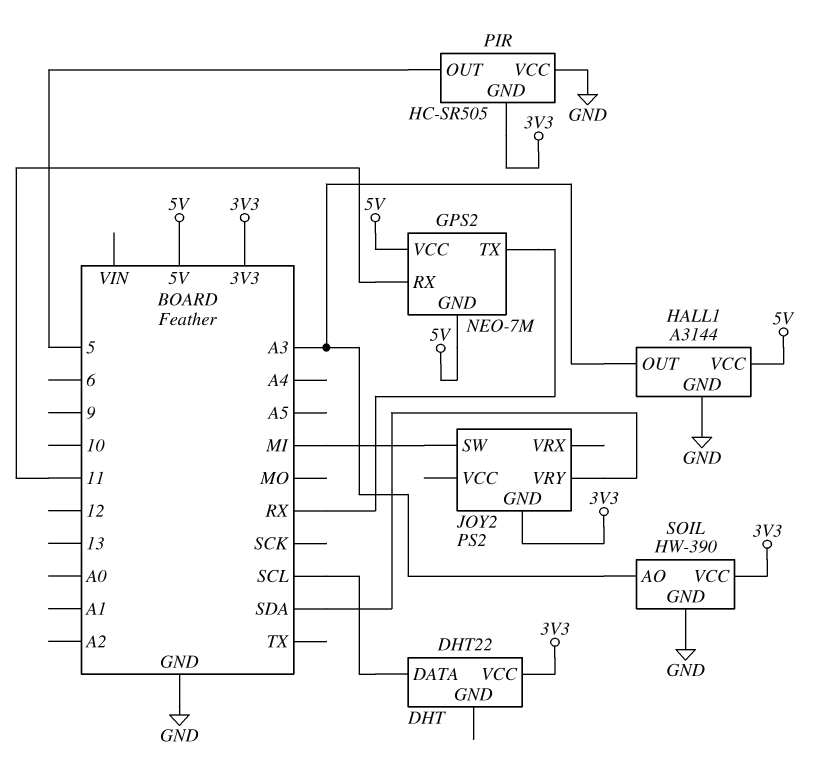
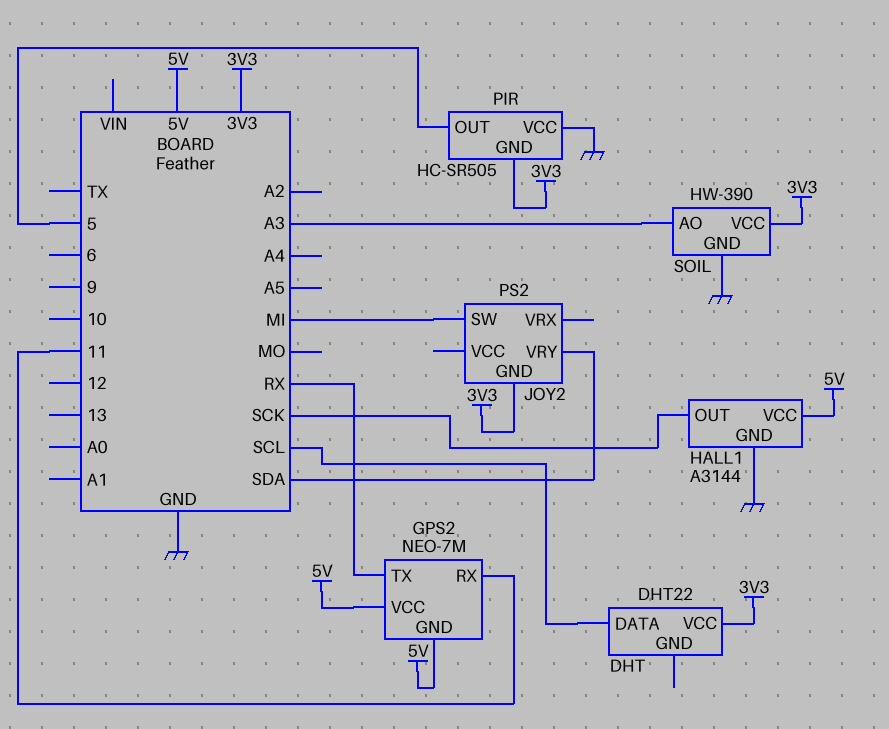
HALL1 pin OUT: A3 -> SCK

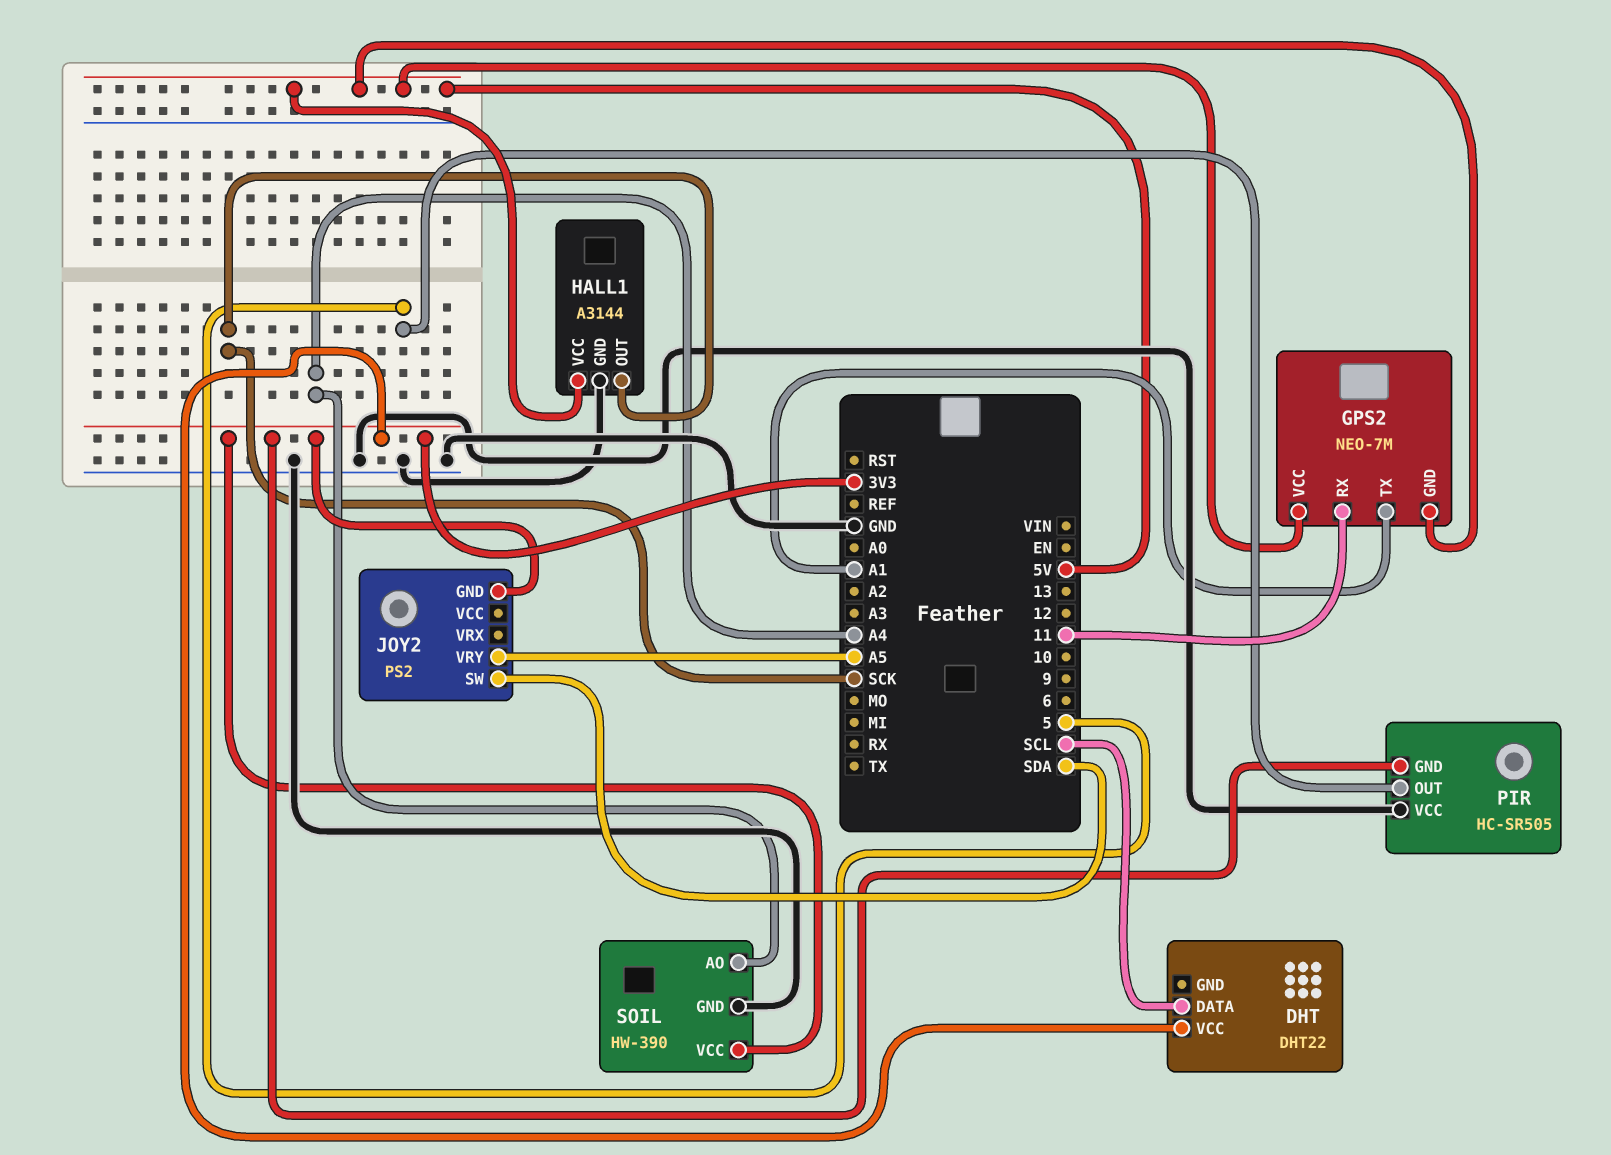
GPS2 pin TX: RX -> A1
JOY2 pin SW: MI -> SDA
JOY2 pin VRY: SDA -> A5
SOIL pin AO: A3 -> A4

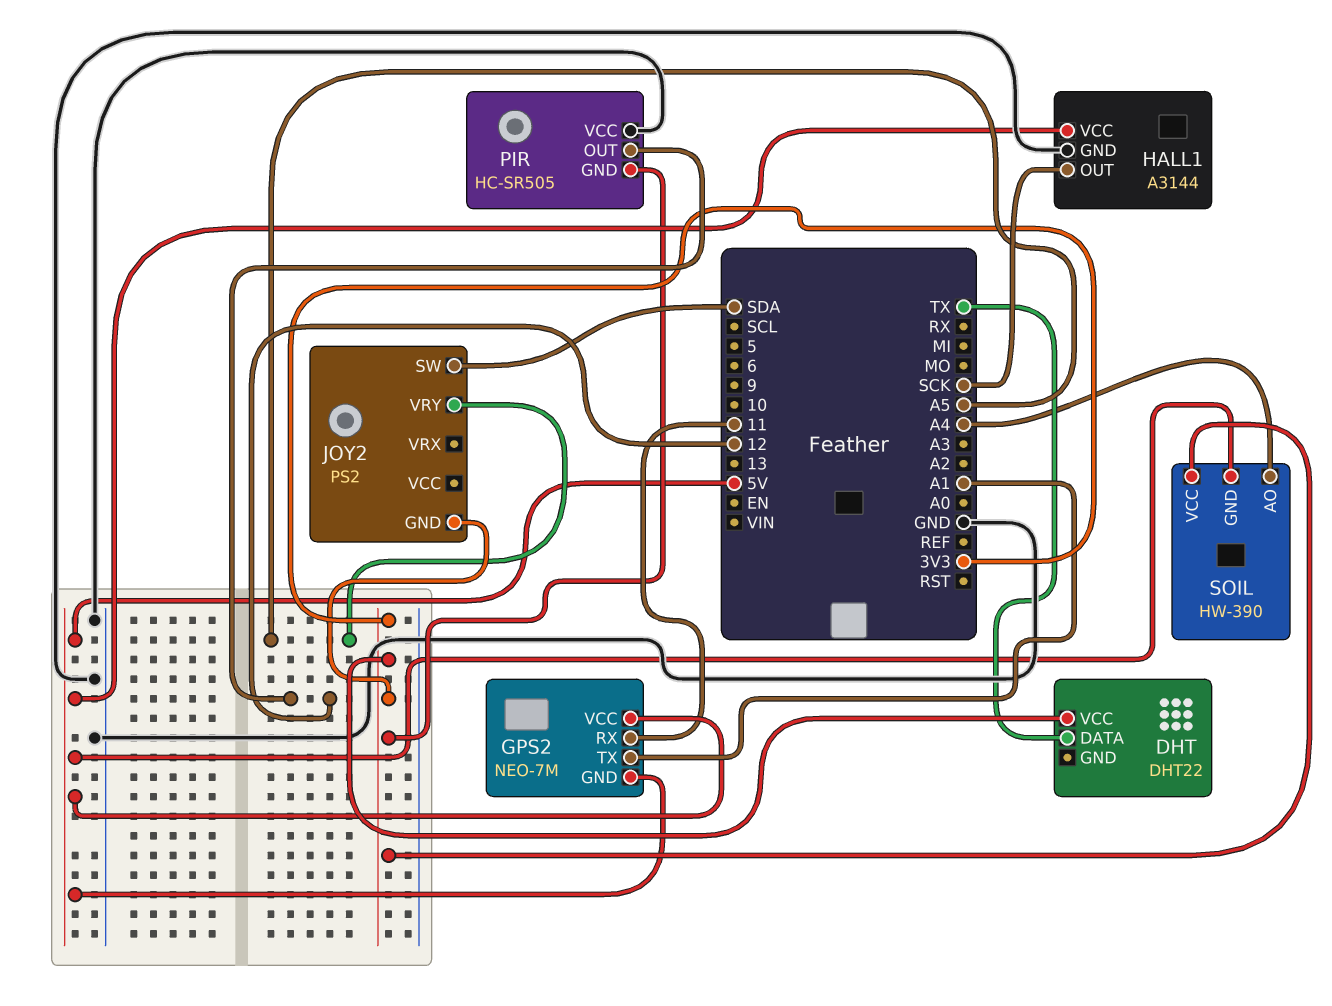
DHT pin DATA: SCL -> TX
PIR pin OUT: 5 -> 12
SOIL pin GND: GND -> 5V

